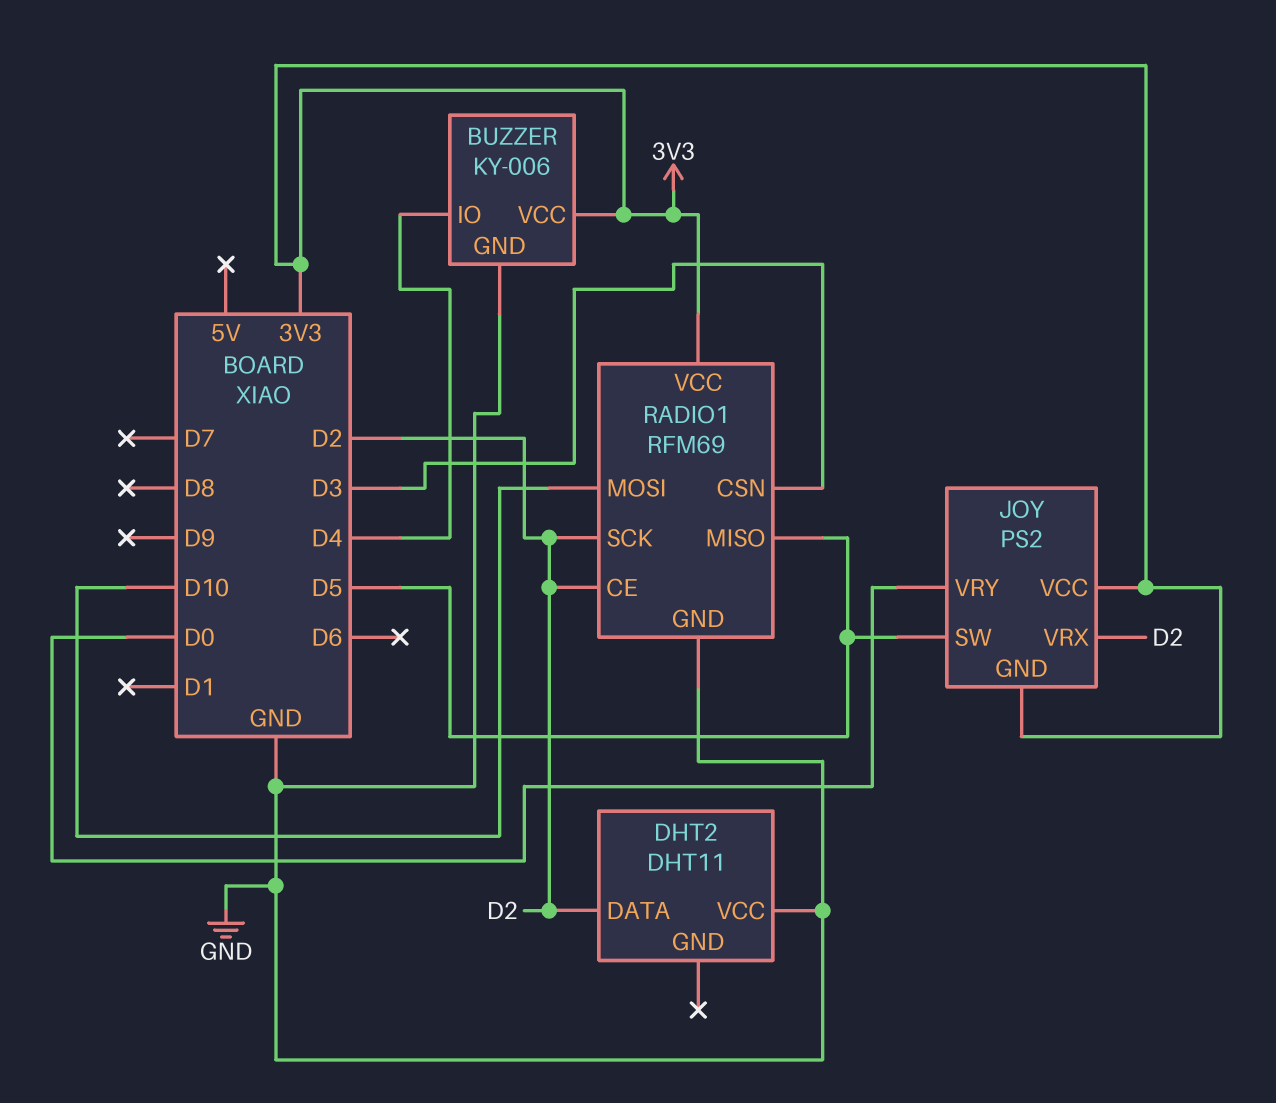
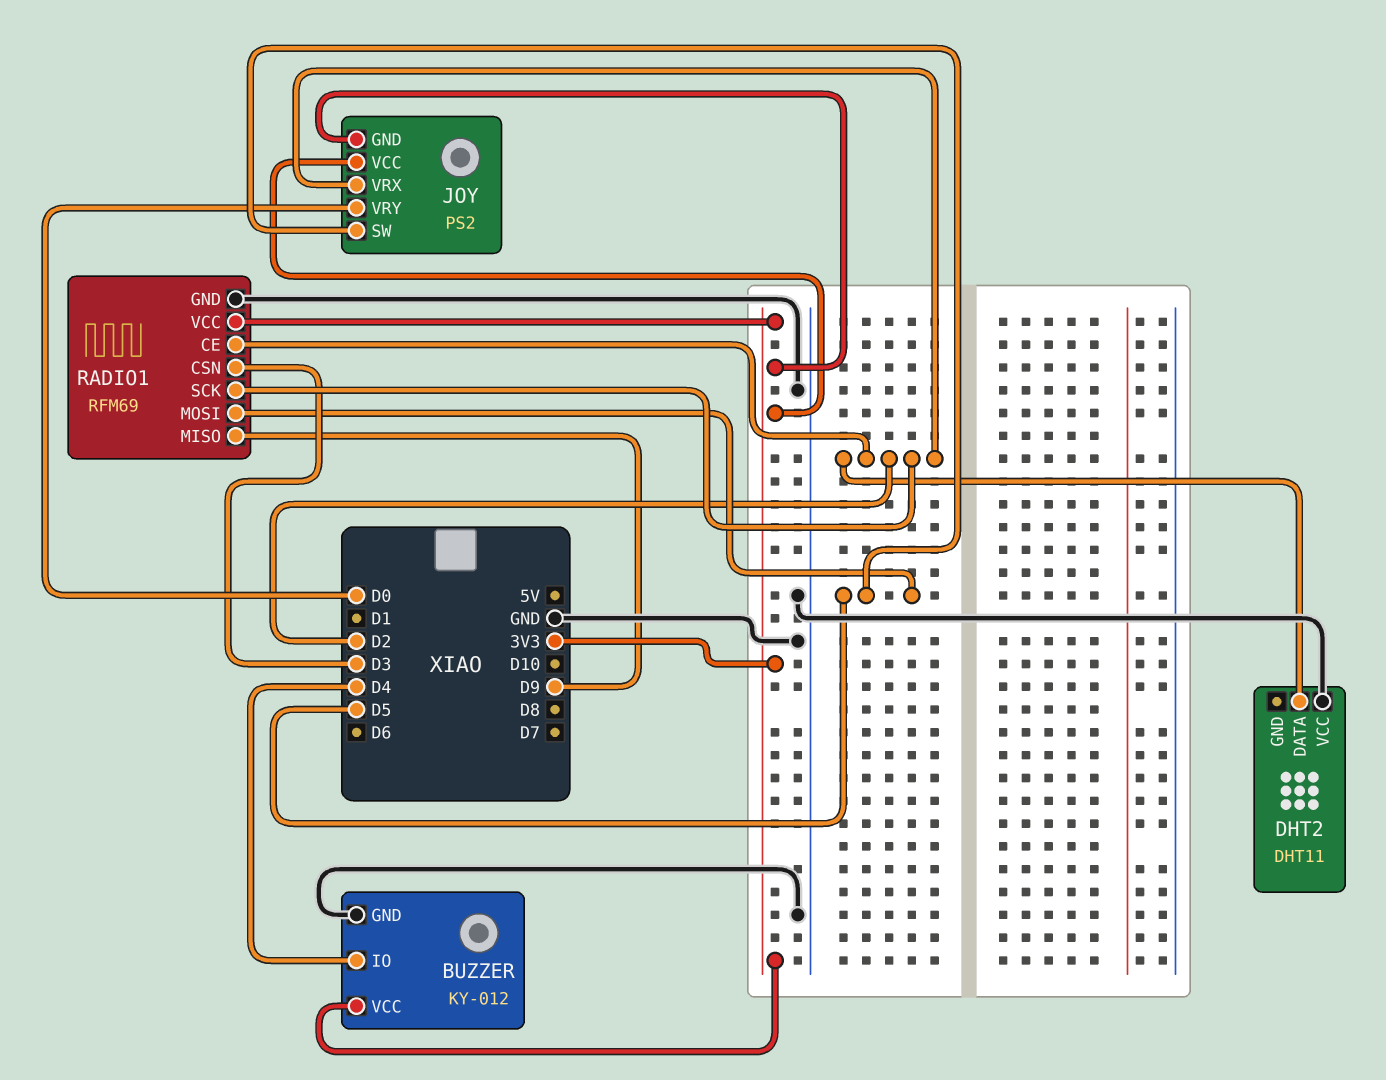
BUZZER: KY-006 -> KY-012
RADIO1 pin MISO: D5 -> D9
RADIO1 pin MOSI: D10 -> D5

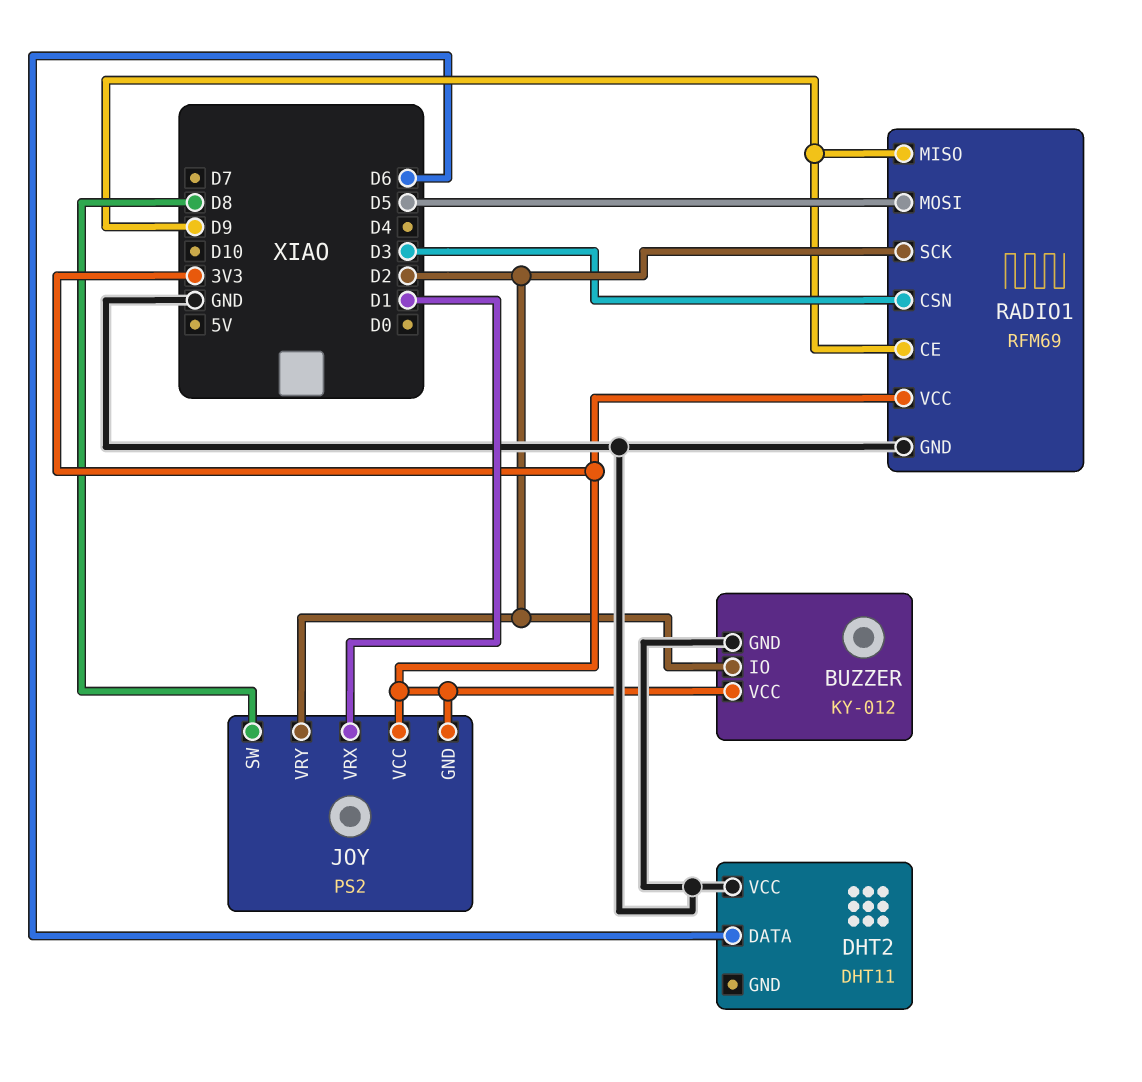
BUZZER pin IO: D4 -> D2
DHT2 pin DATA: D2 -> D6
JOY pin SW: D5 -> D8
JOY pin VRX: D2 -> D1
JOY pin VRY: D0 -> D2
RADIO1 pin CE: D2 -> D9

